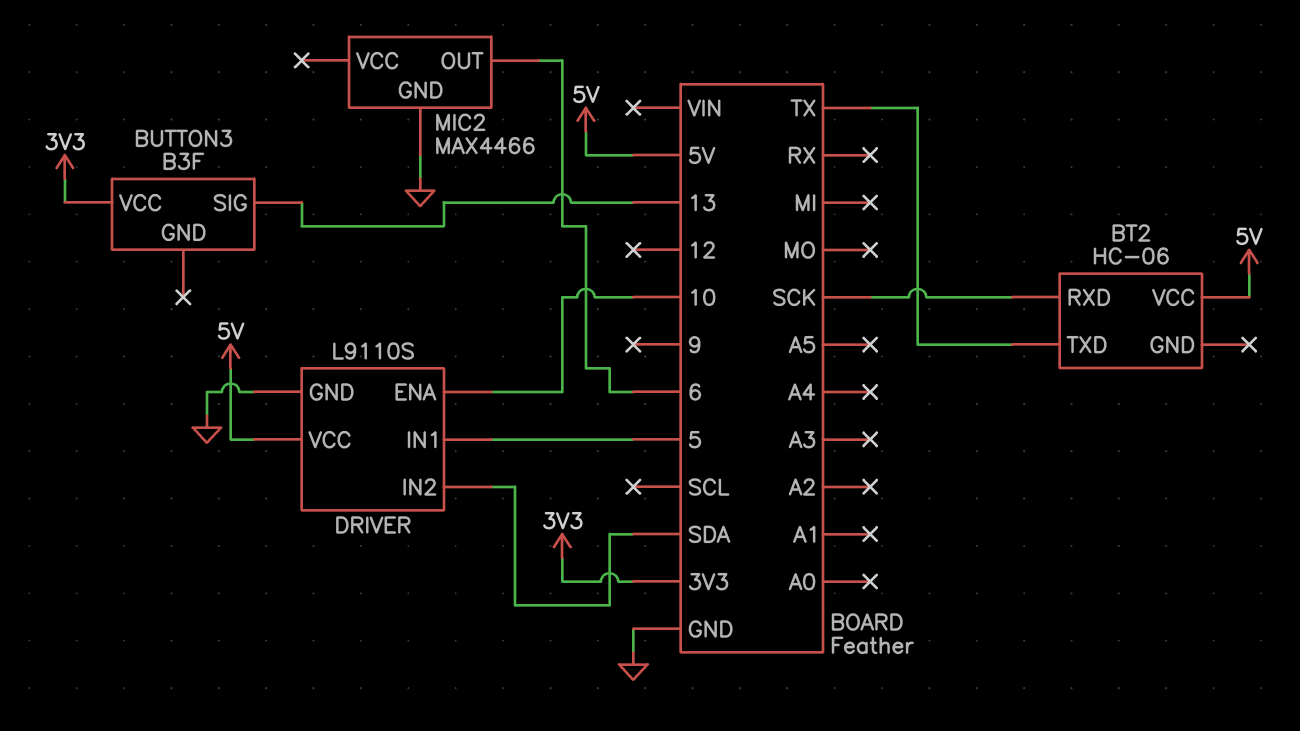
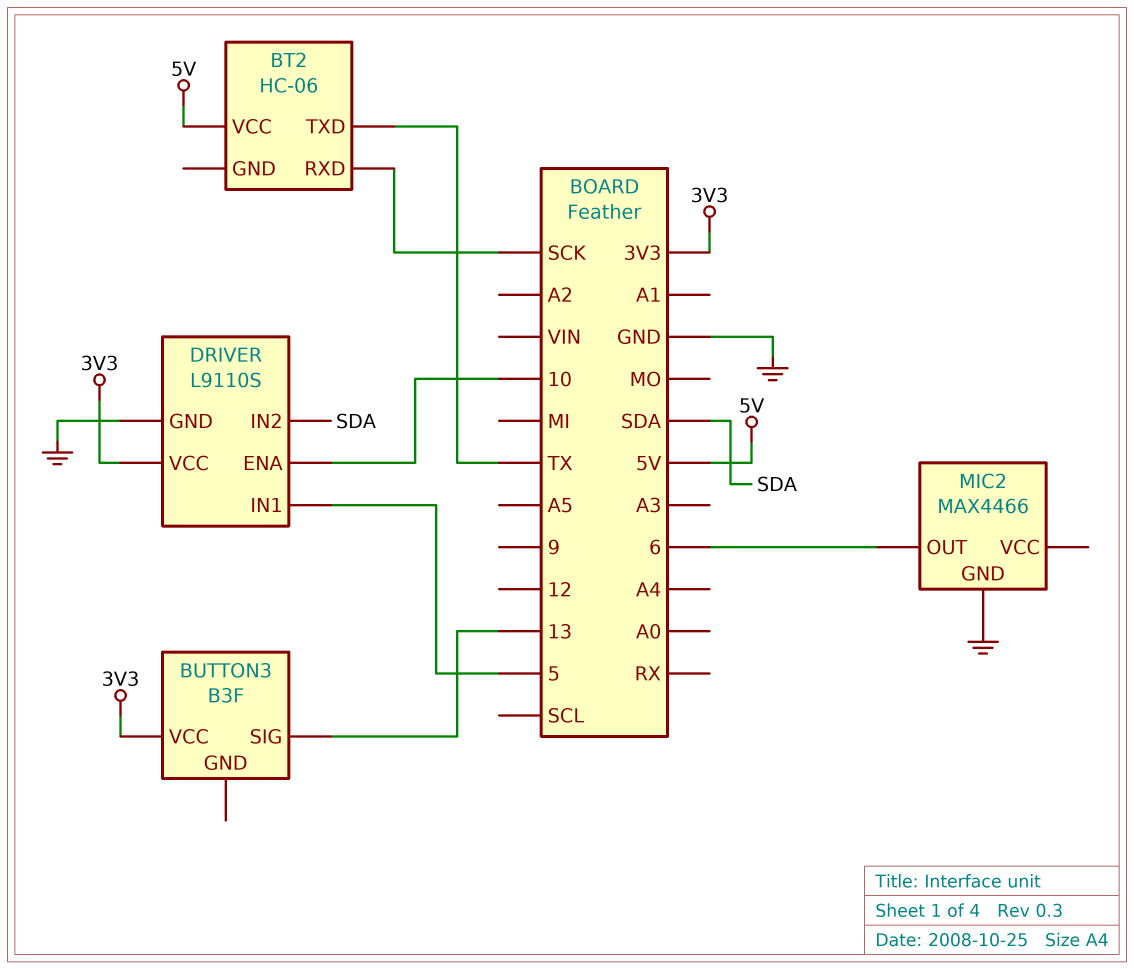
DRIVER pin VCC: 5V -> 3V3

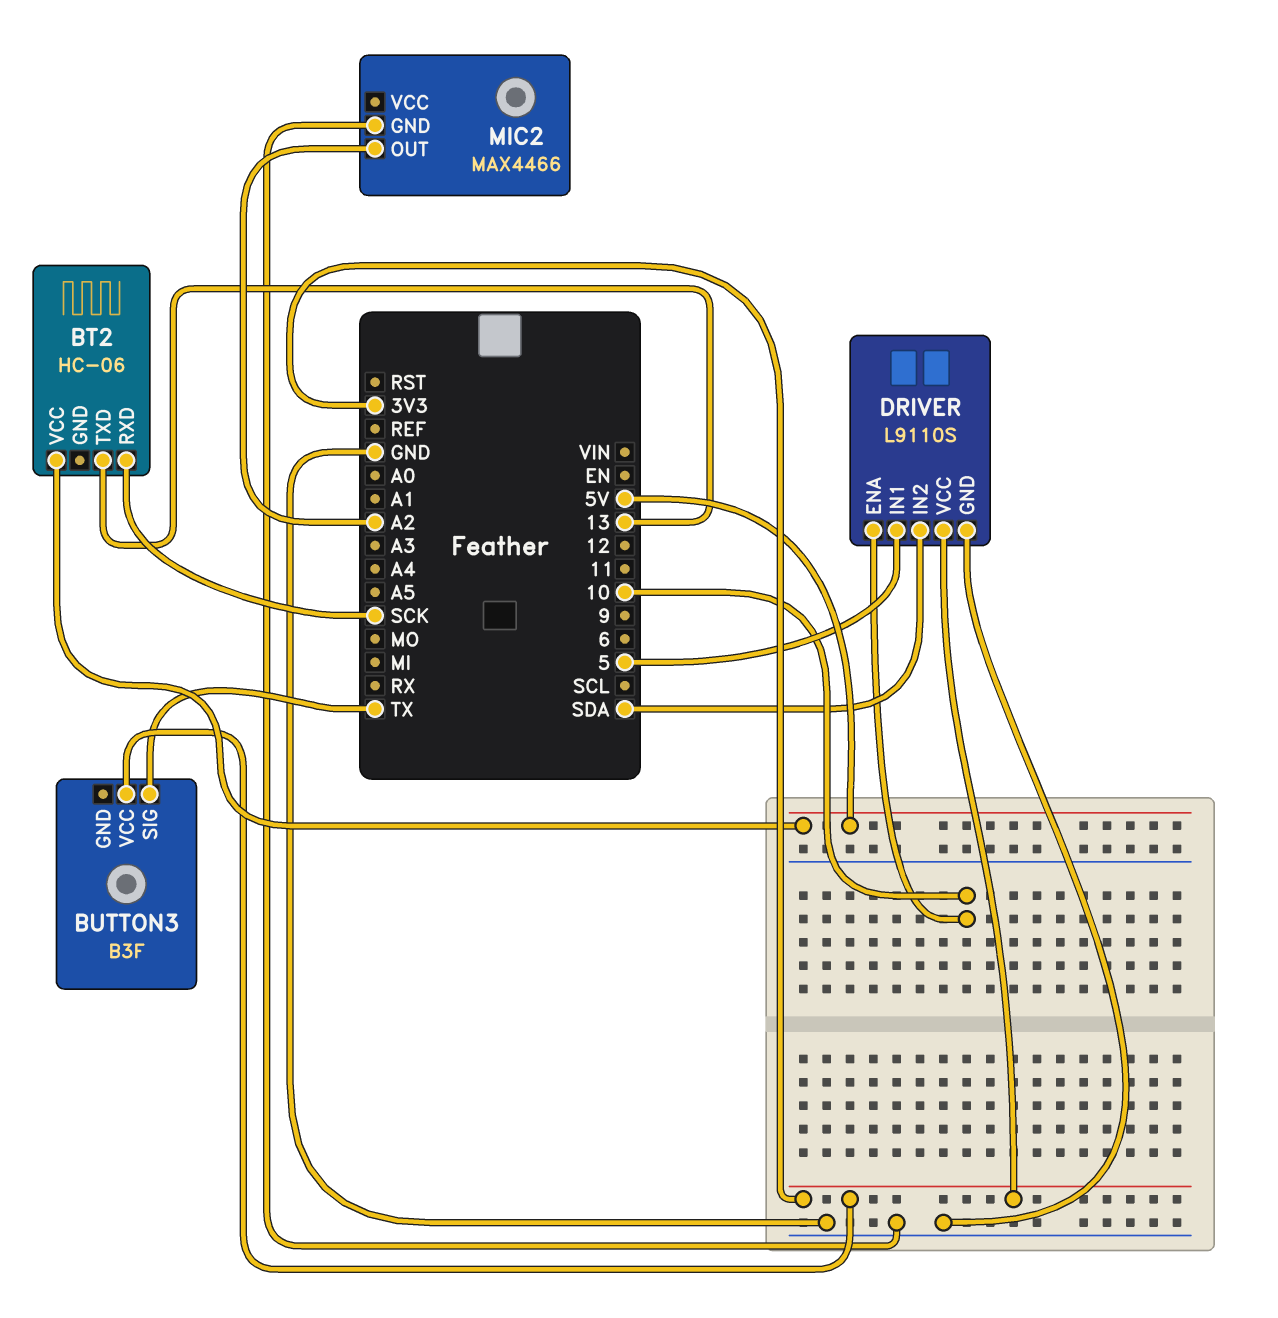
BT2 pin TXD: TX -> 13
BUTTON3 pin SIG: 13 -> TX
MIC2 pin OUT: 6 -> A2

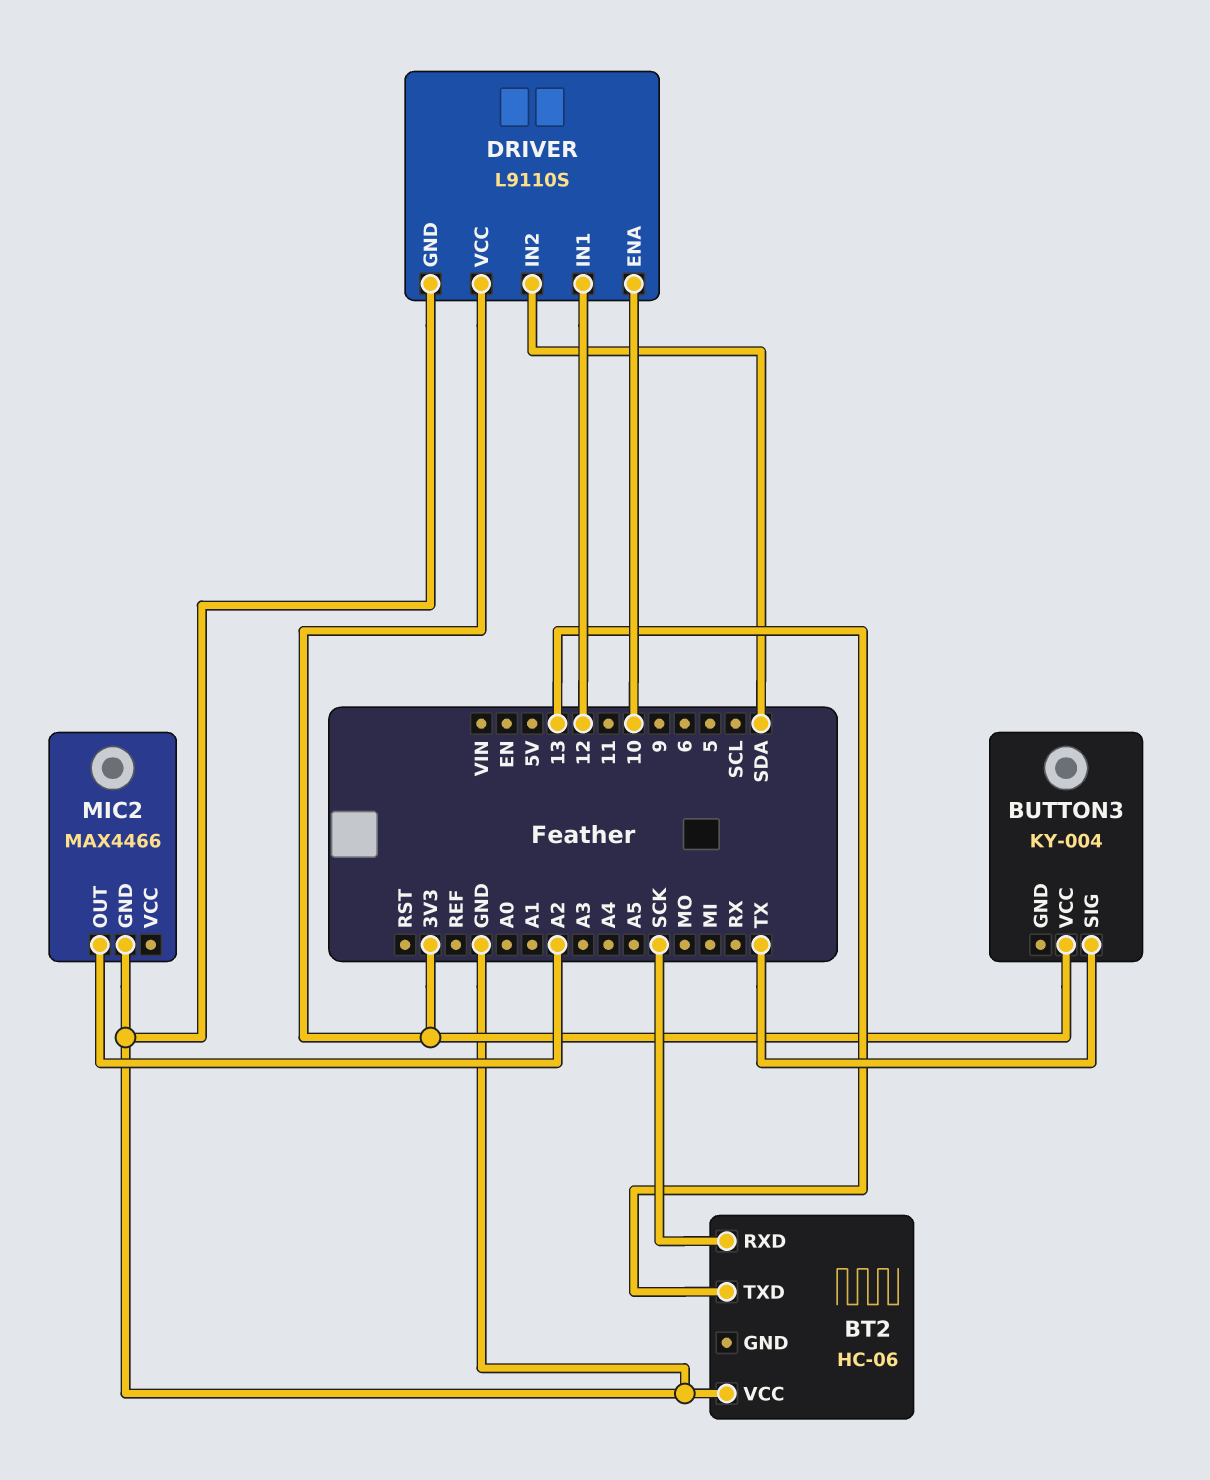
BT2 pin VCC: 5V -> GND
BUTTON3: B3F -> KY-004
DRIVER pin IN1: 5 -> 12

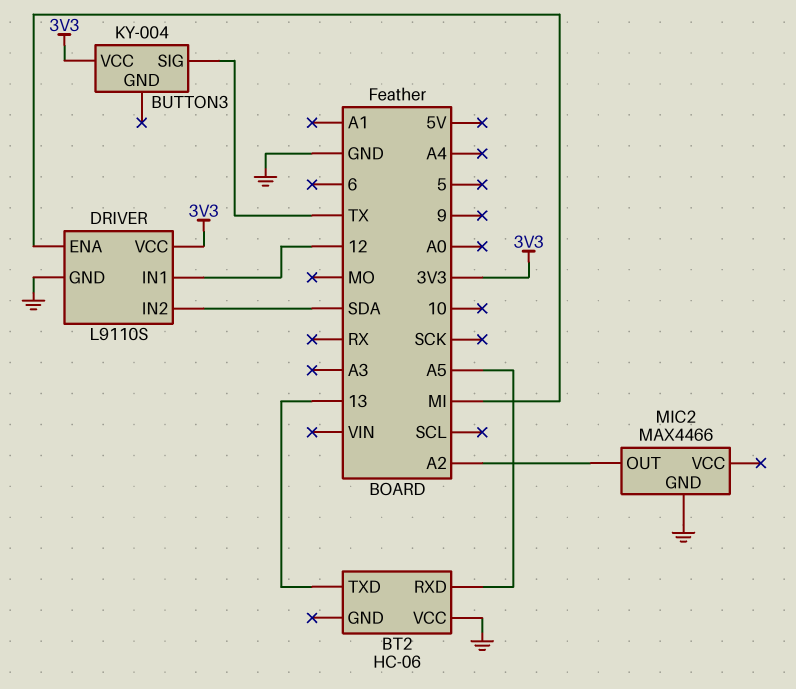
BT2 pin RXD: SCK -> A5
DRIVER pin ENA: 10 -> MI

